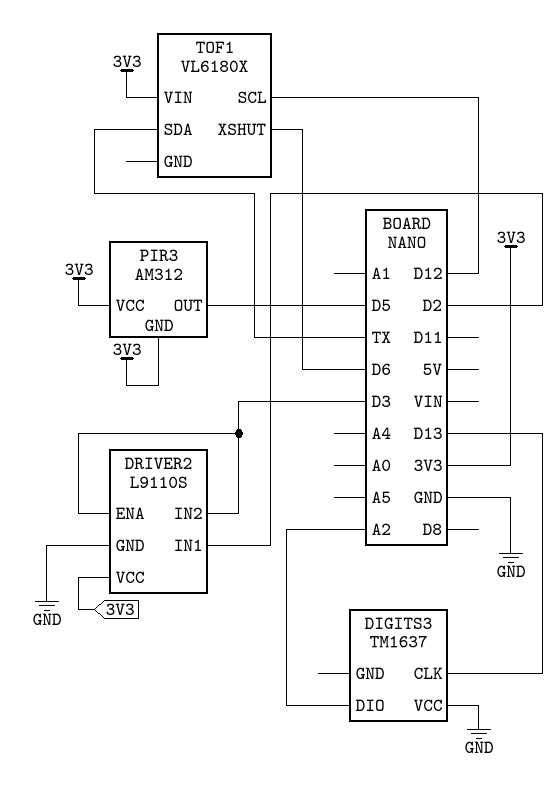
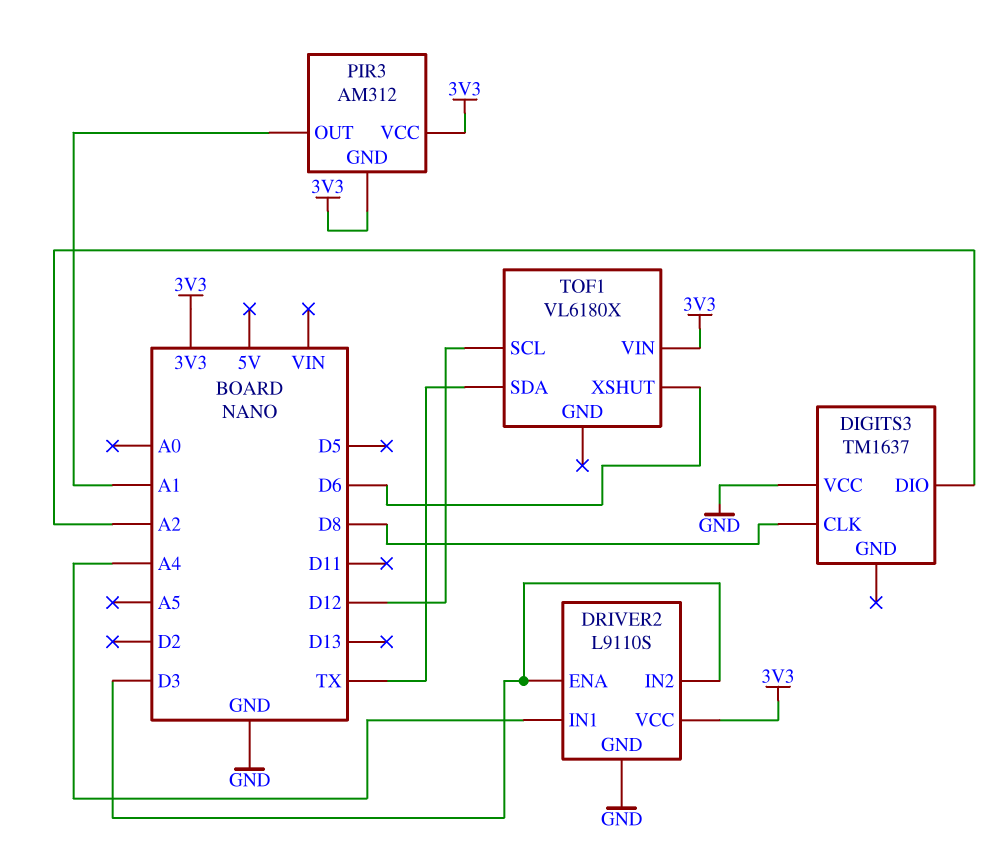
DIGITS3 pin CLK: D13 -> D8
DRIVER2 pin IN1: D2 -> A4
PIR3 pin OUT: D5 -> A1

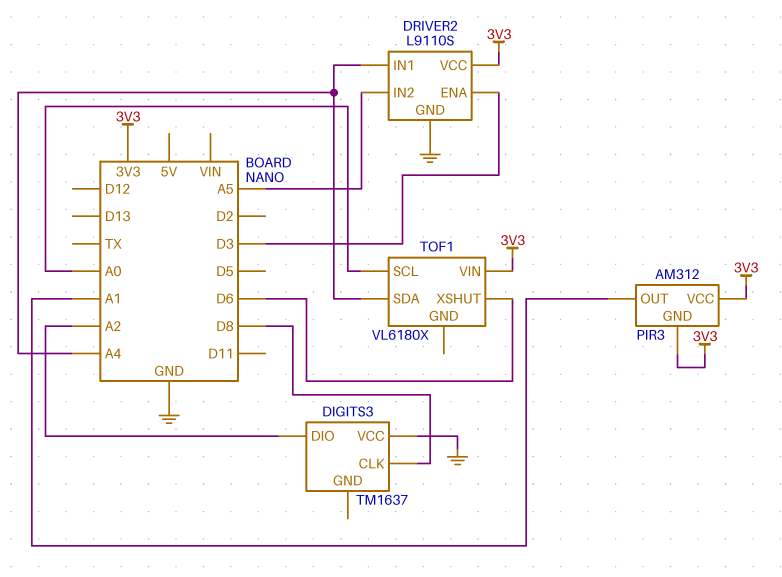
DRIVER2 pin IN2: D3 -> A5
TOF1 pin SCL: D12 -> A0
TOF1 pin SDA: TX -> A4

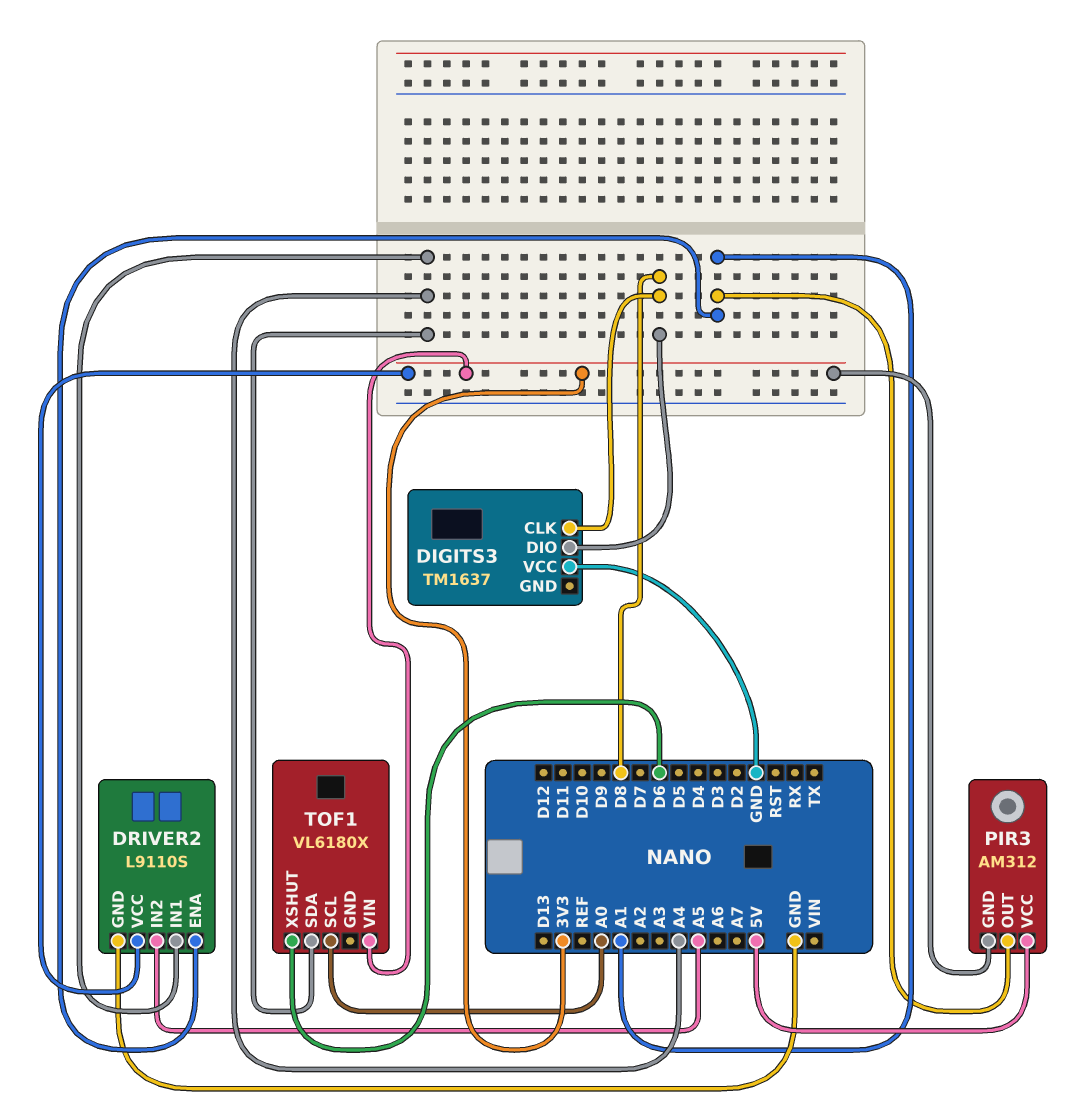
DIGITS3 pin DIO: A2 -> D8
DRIVER2 pin ENA: D3 -> A1
PIR3 pin VCC: 3V3 -> 5V

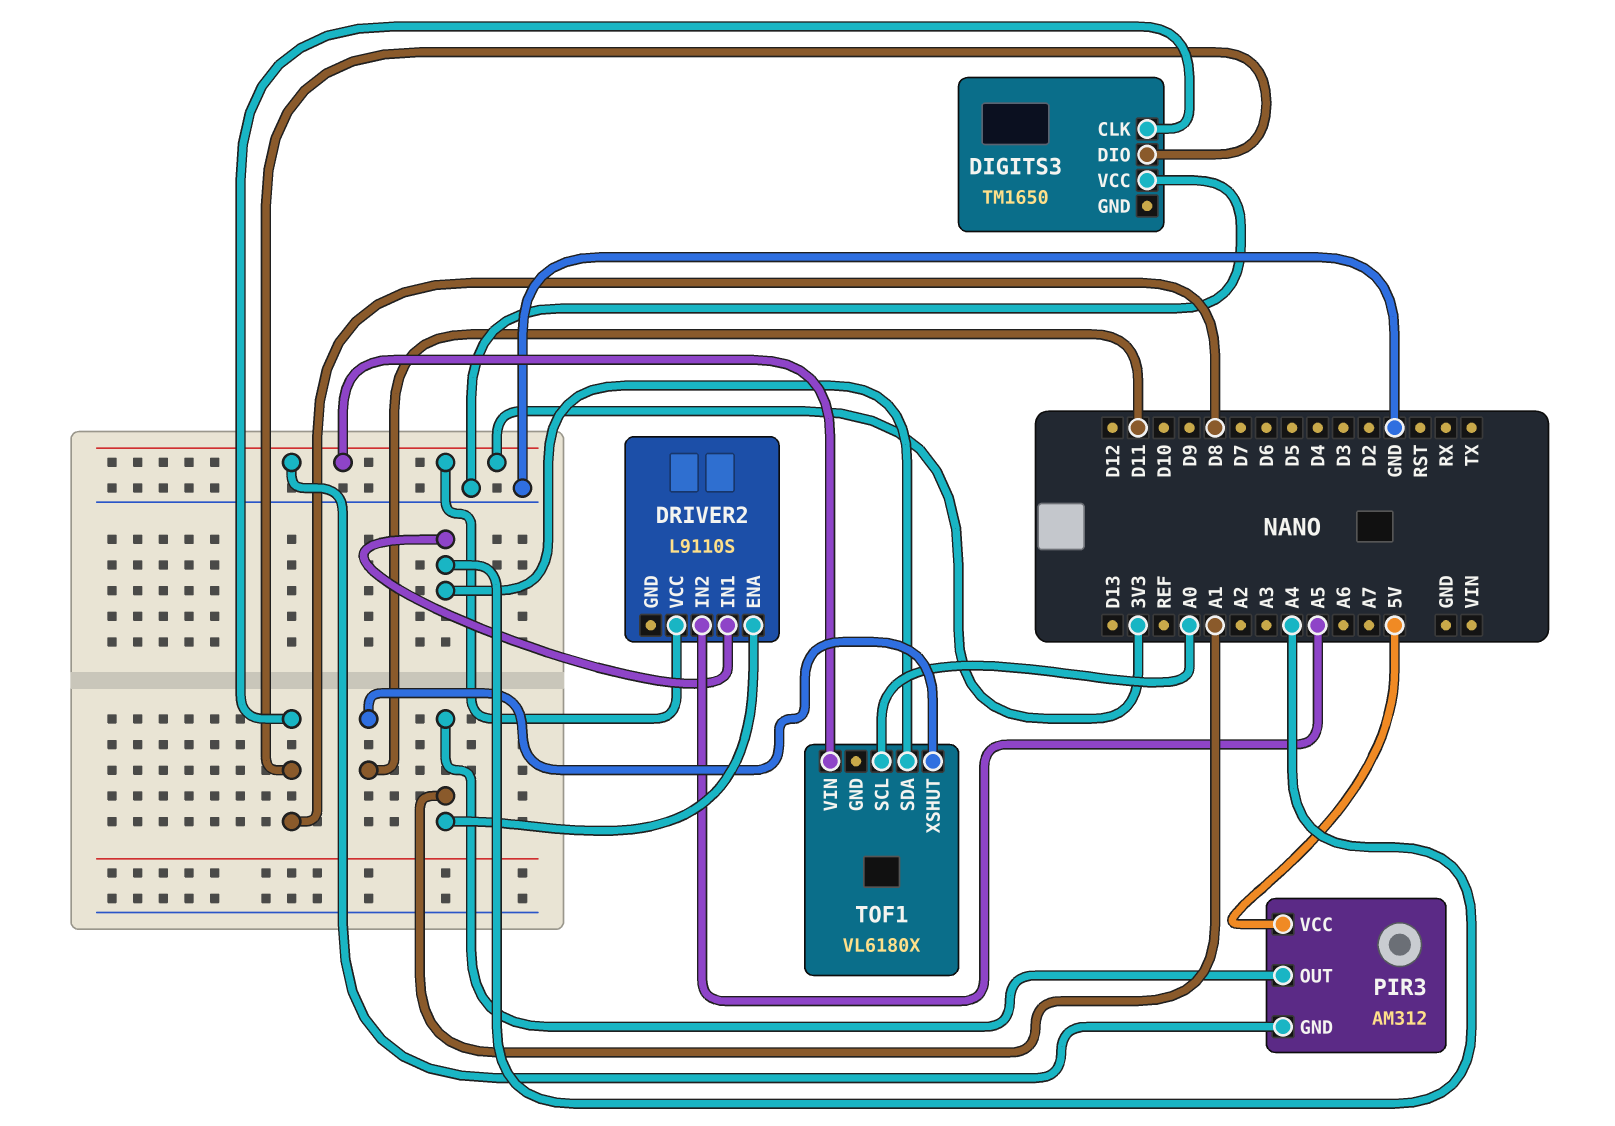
DIGITS3: TM1637 -> TM1650
DRIVER2 pin GND: GND -> none
TOF1 pin XSHUT: D6 -> D11

